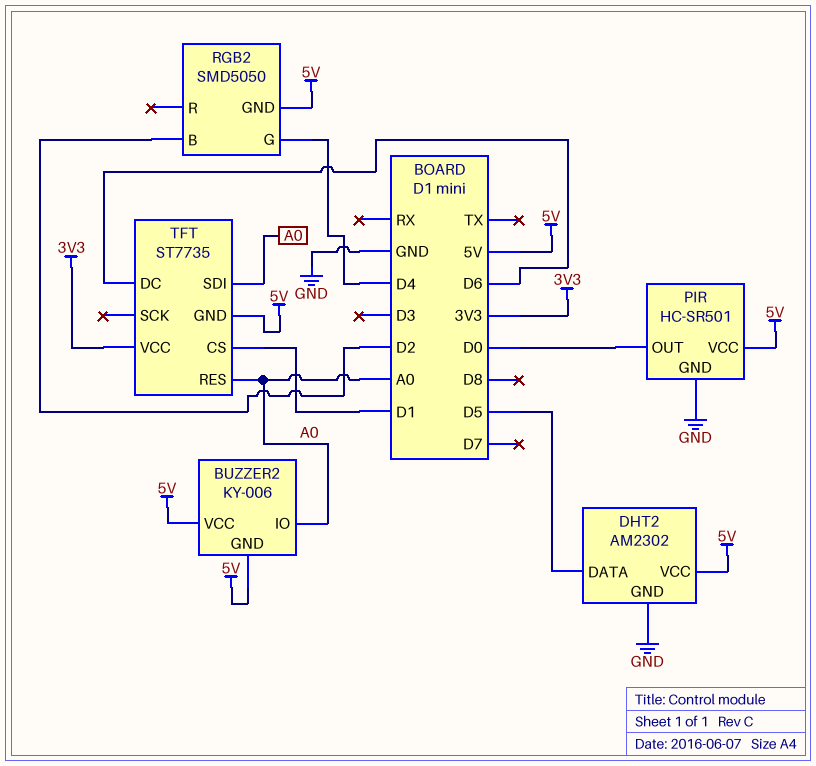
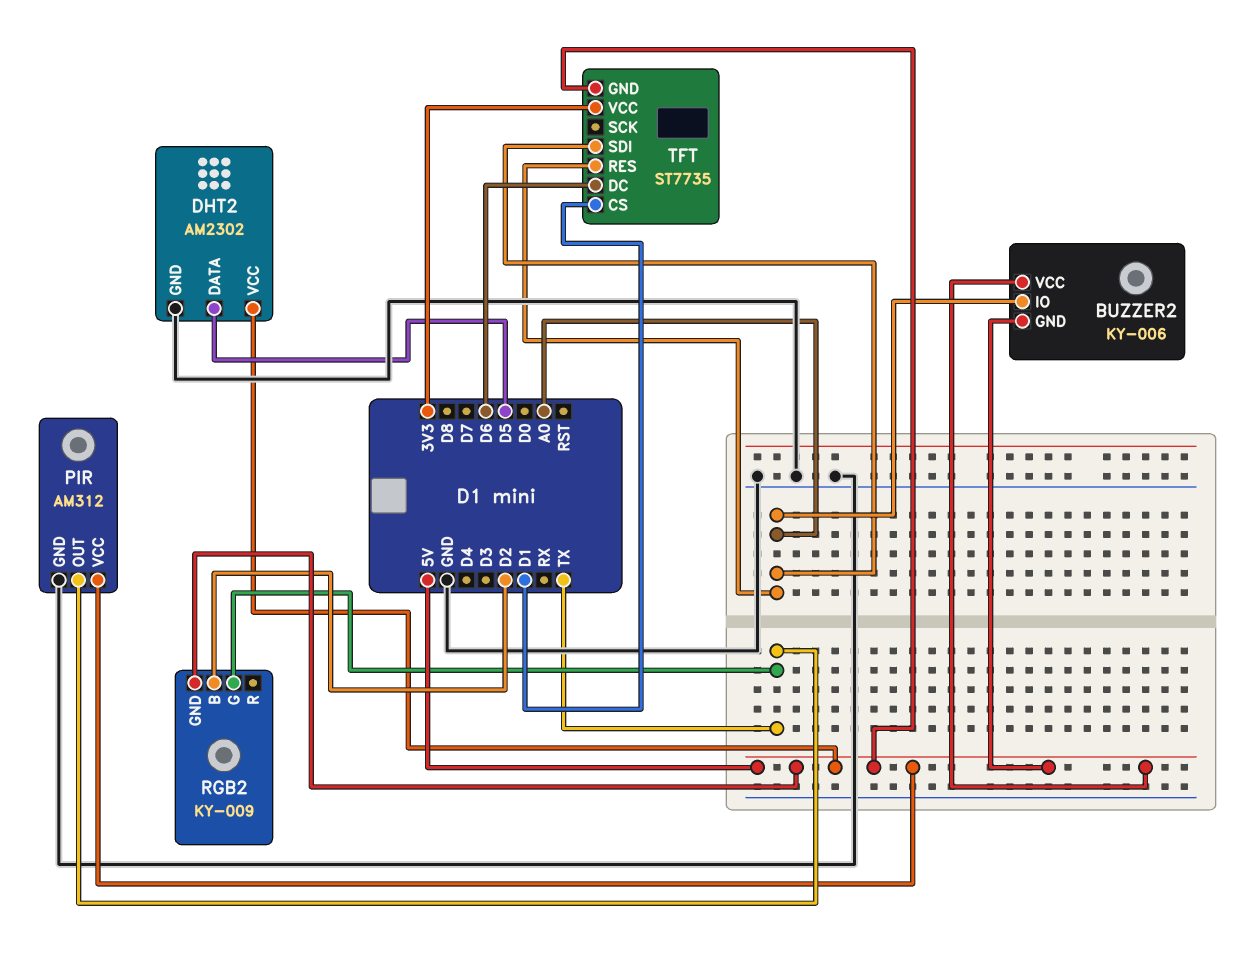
PIR: HC-SR501 -> AM312
PIR pin OUT: D0 -> TX
RGB2: SMD5050 -> KY-009
RGB2 pin G: D4 -> TX

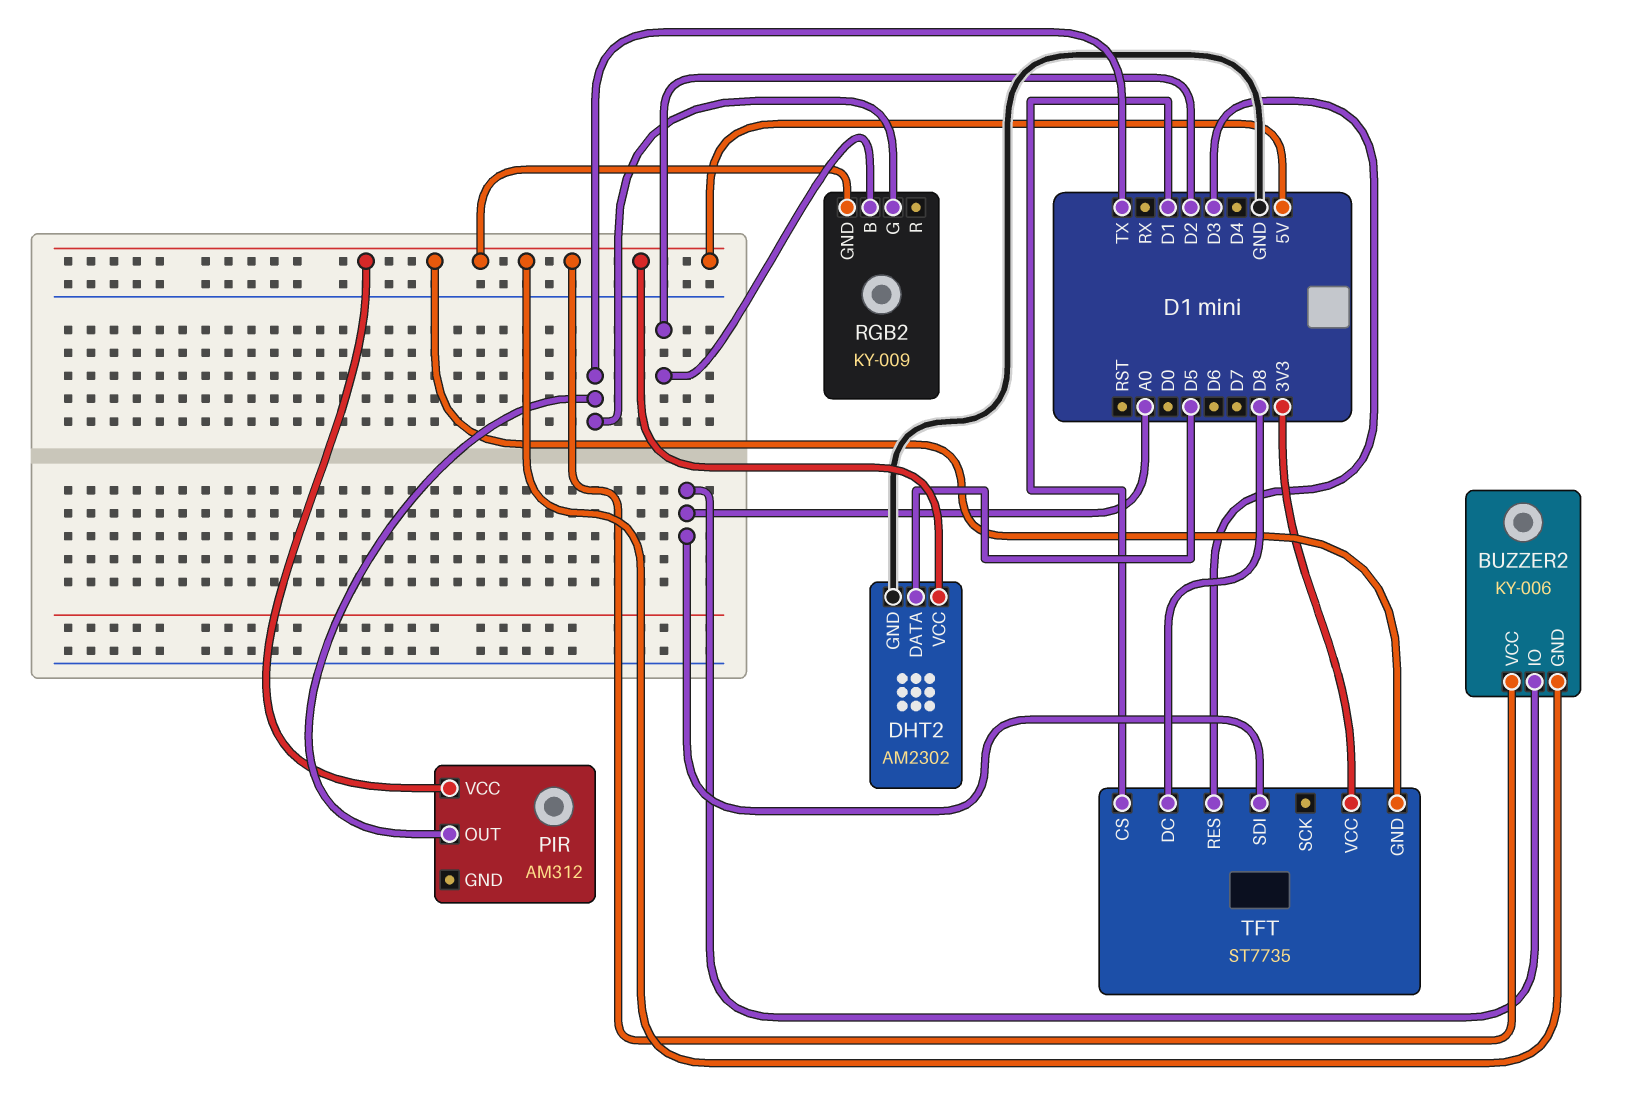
PIR pin GND: GND -> none
TFT pin DC: D6 -> D8
TFT pin RES: A0 -> D3

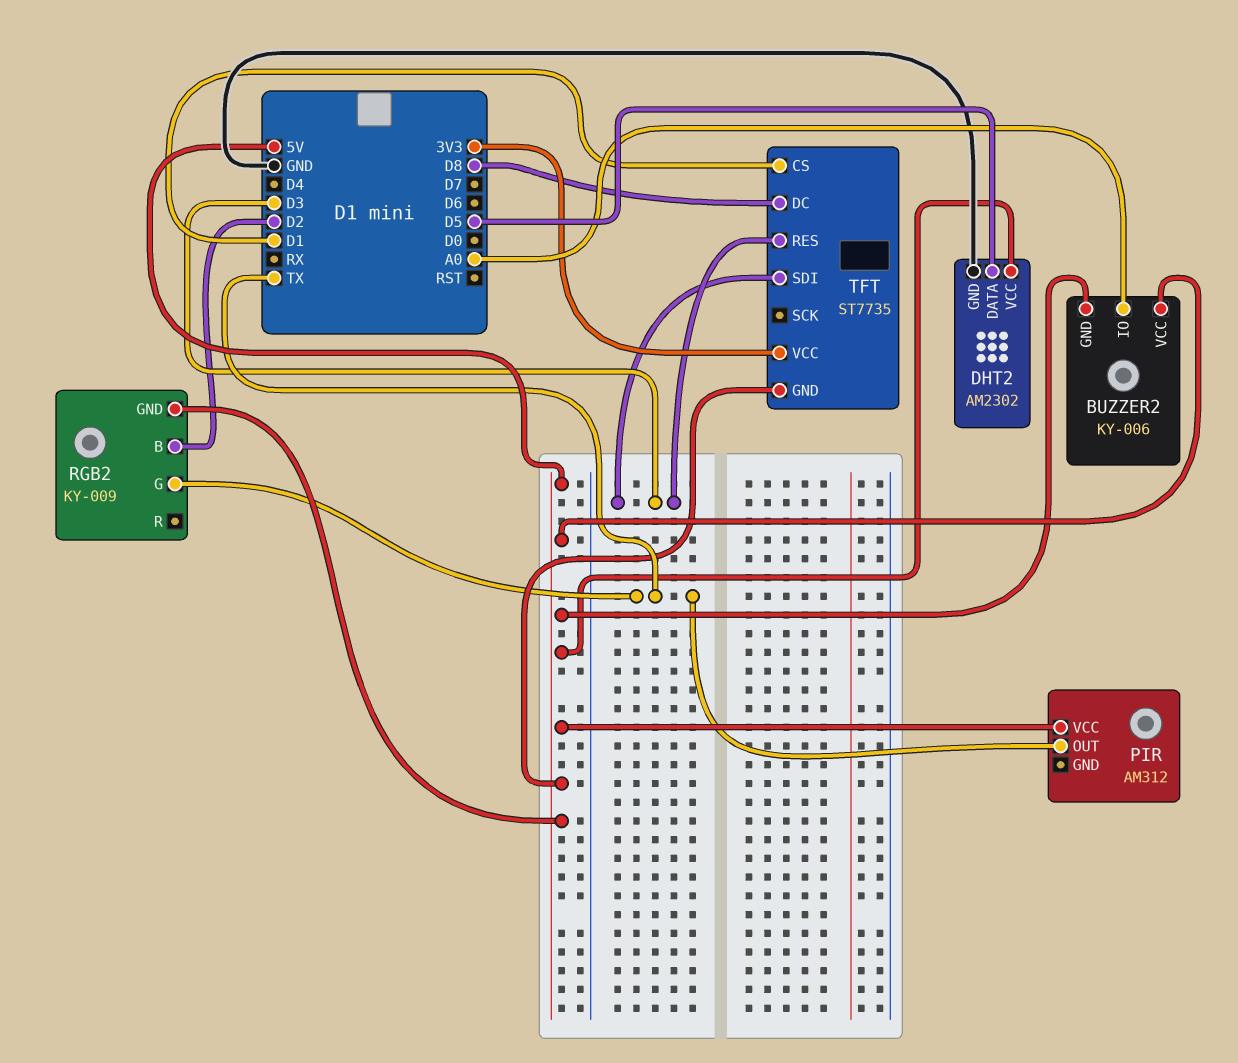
TFT pin SDI: A0 -> D3

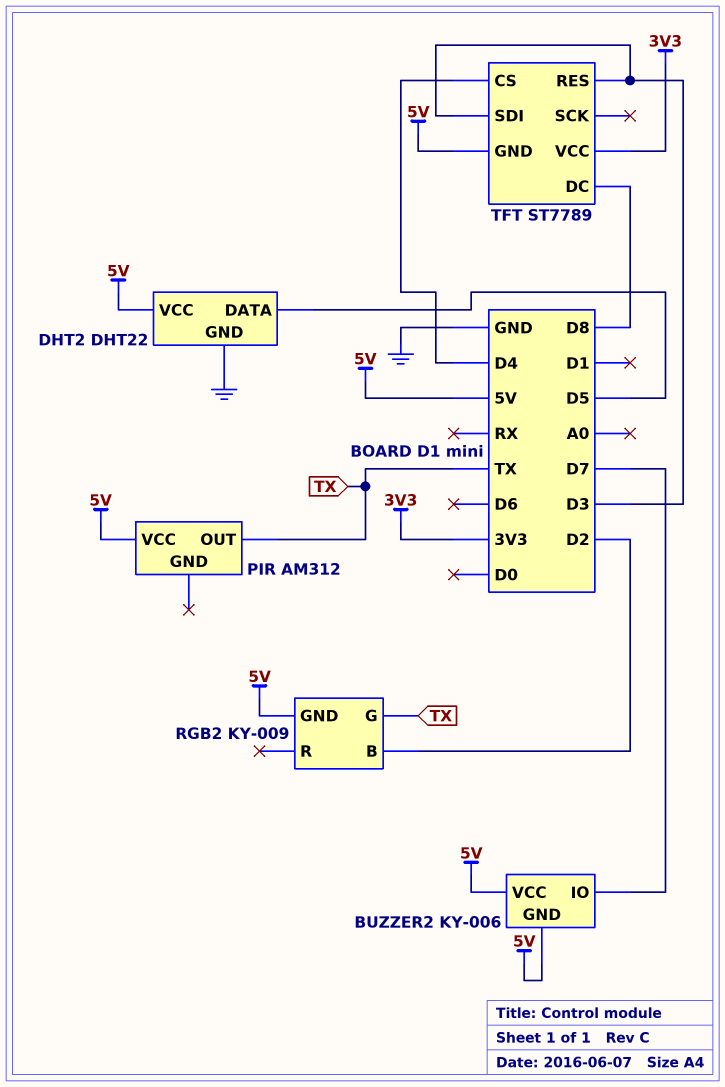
BUZZER2 pin IO: A0 -> D7
DHT2: AM2302 -> DHT22
TFT: ST7735 -> ST7789
TFT pin CS: D1 -> D4

